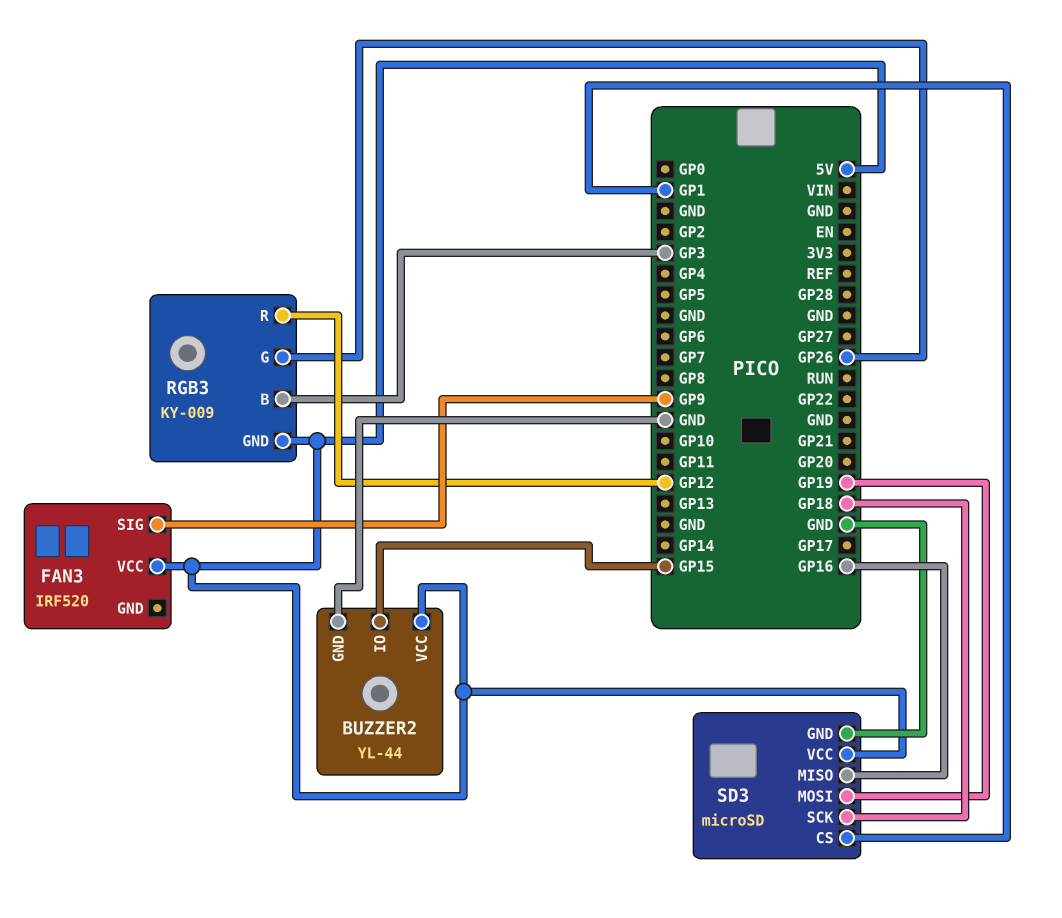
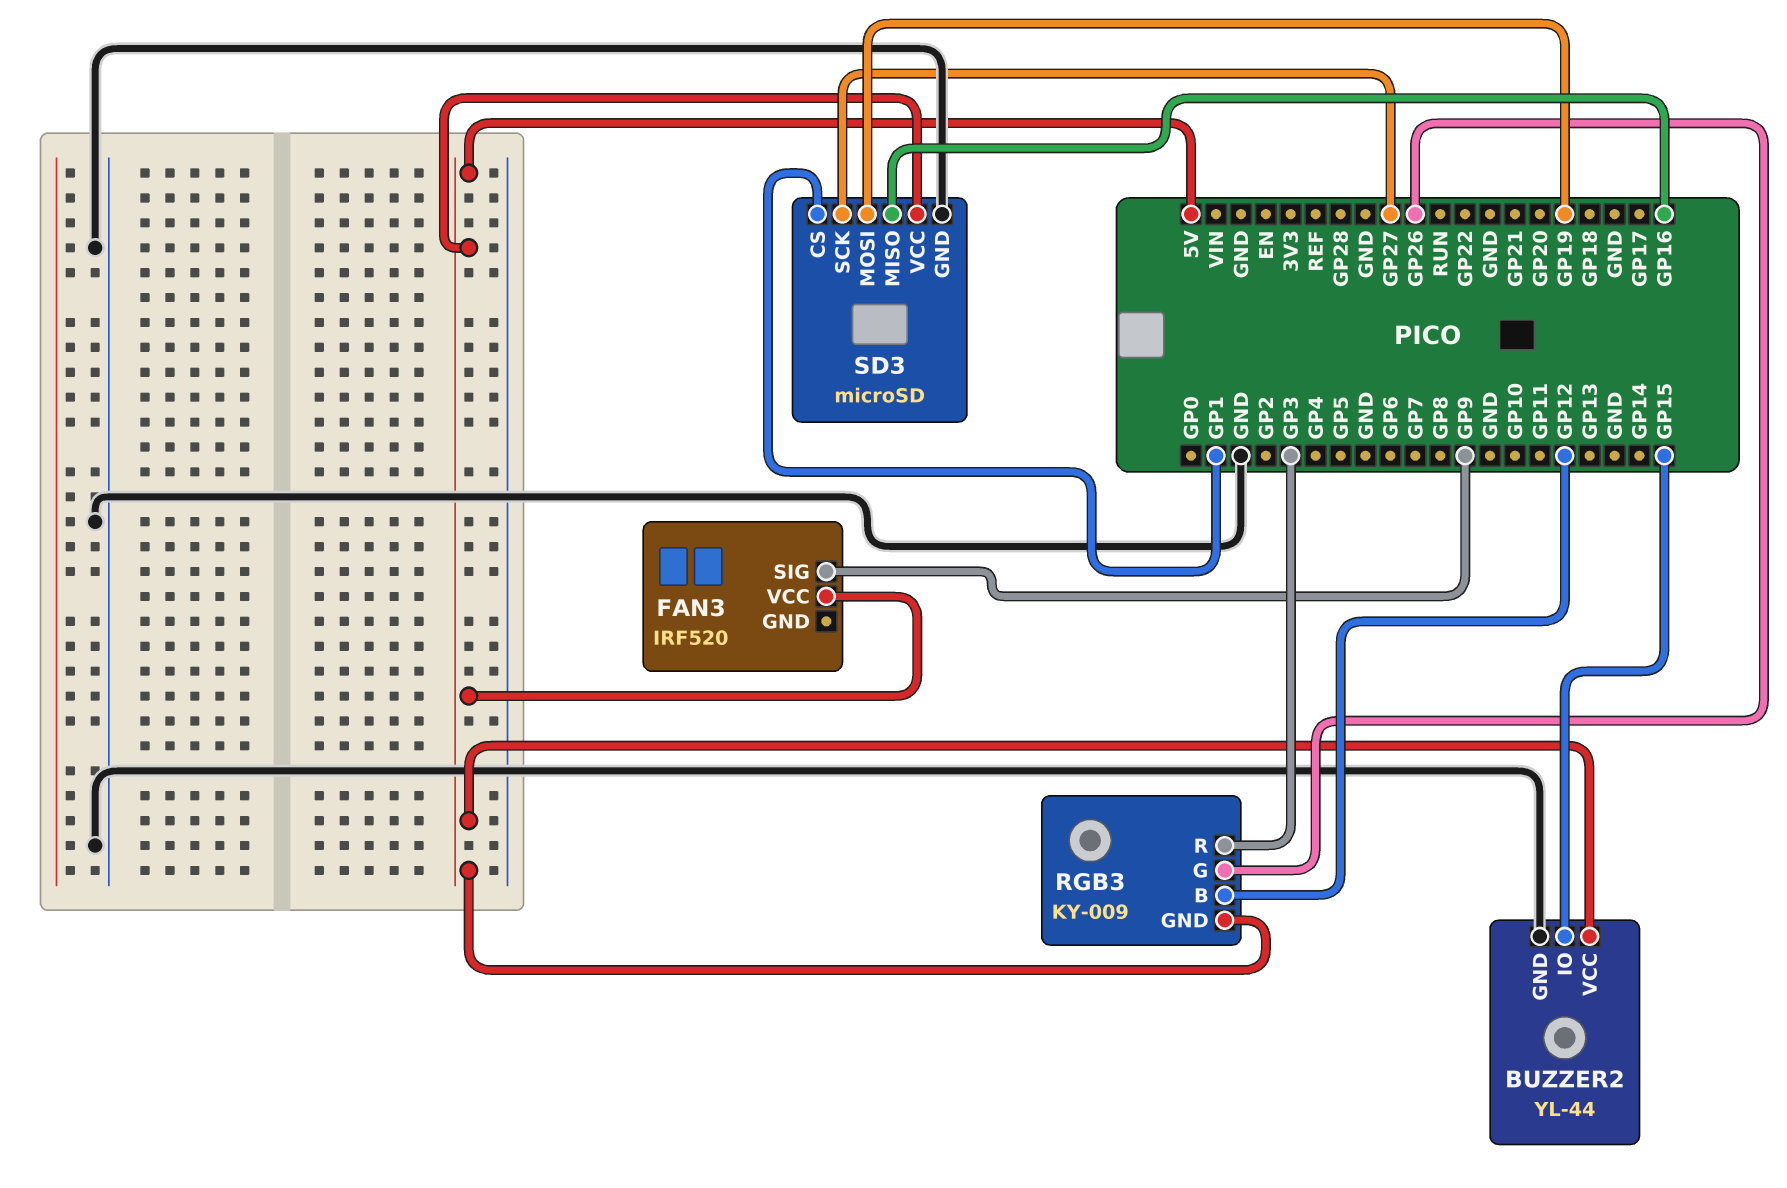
RGB3 pin B: GP3 -> GP12
RGB3 pin R: GP12 -> GP3
SD3 pin SCK: GP18 -> GP27

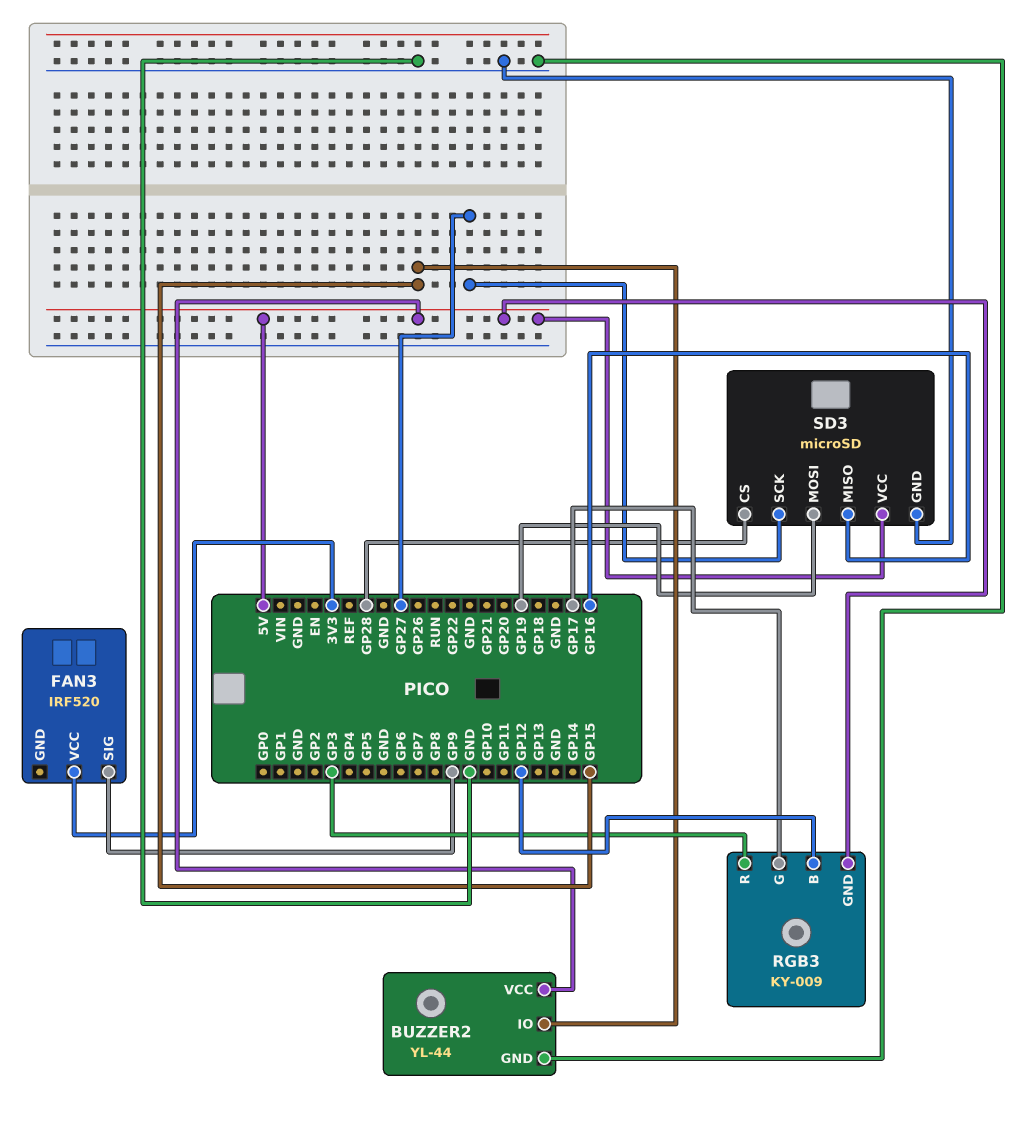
FAN3 pin VCC: 5V -> 3V3
RGB3 pin G: GP26 -> GP17
SD3 pin CS: GP1 -> GP28

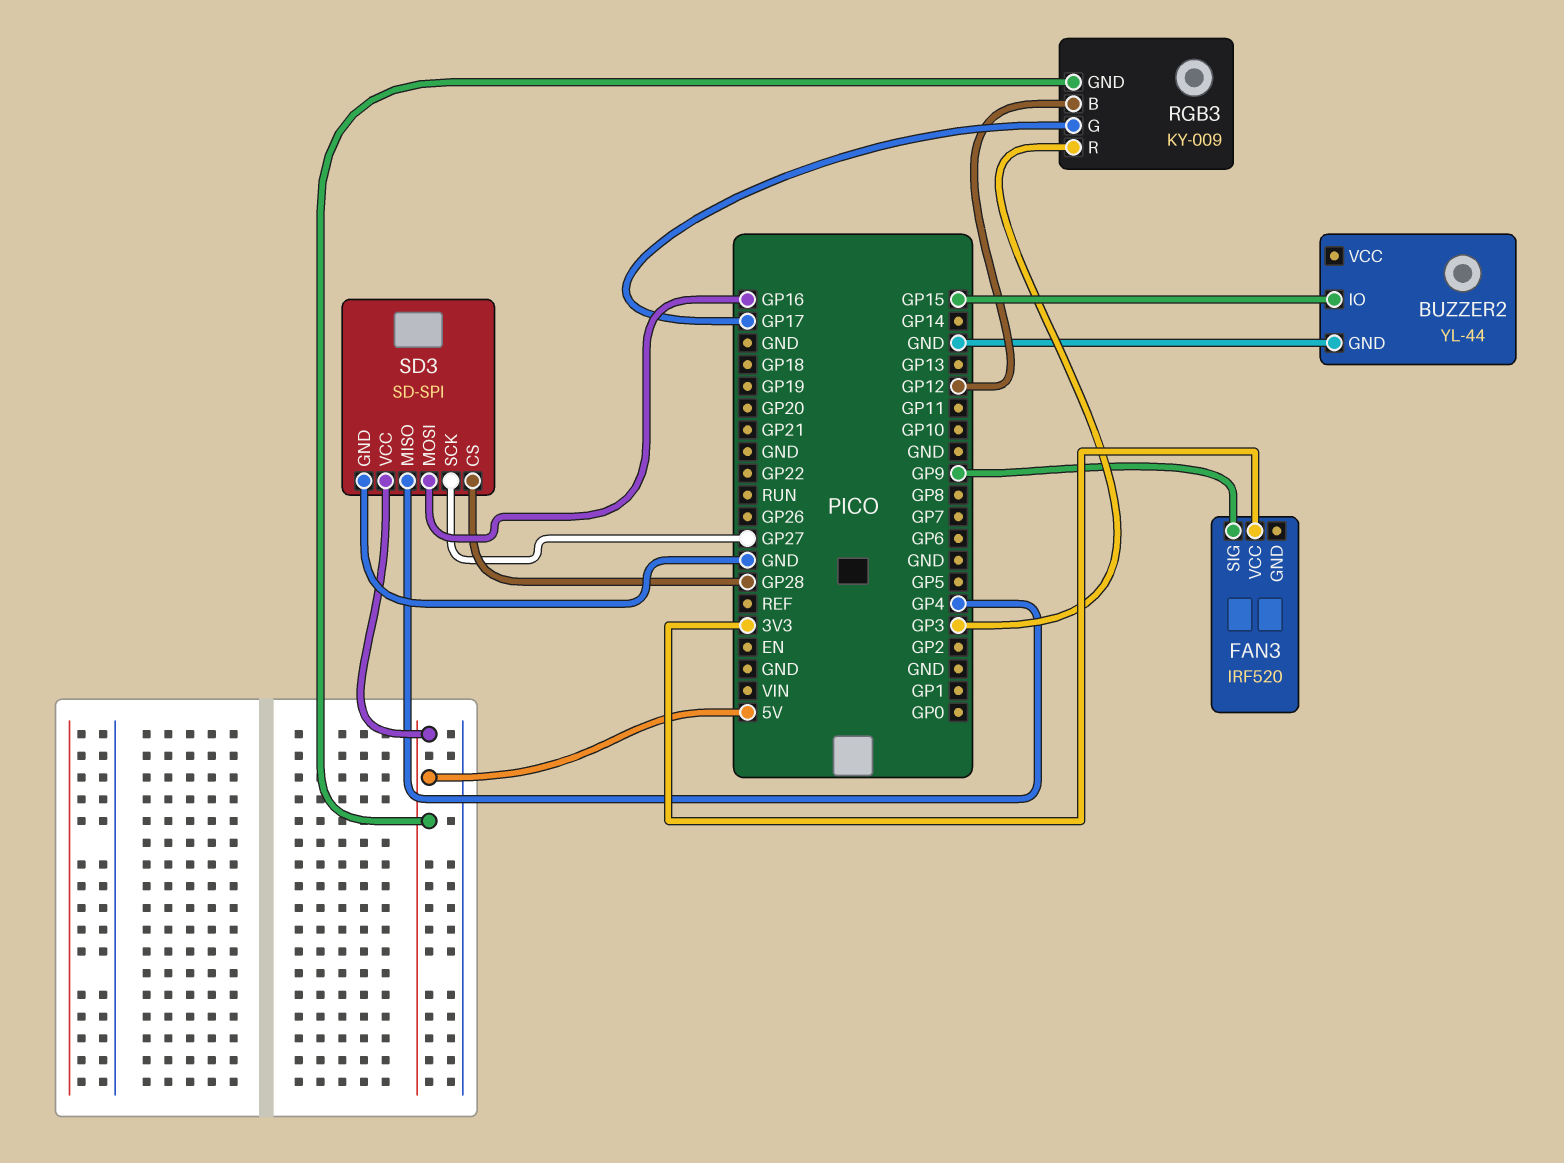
BUZZER2 pin VCC: 5V -> none
SD3: microSD -> SD-SPI
SD3 pin MISO: GP16 -> GP4
SD3 pin MOSI: GP19 -> GP16

